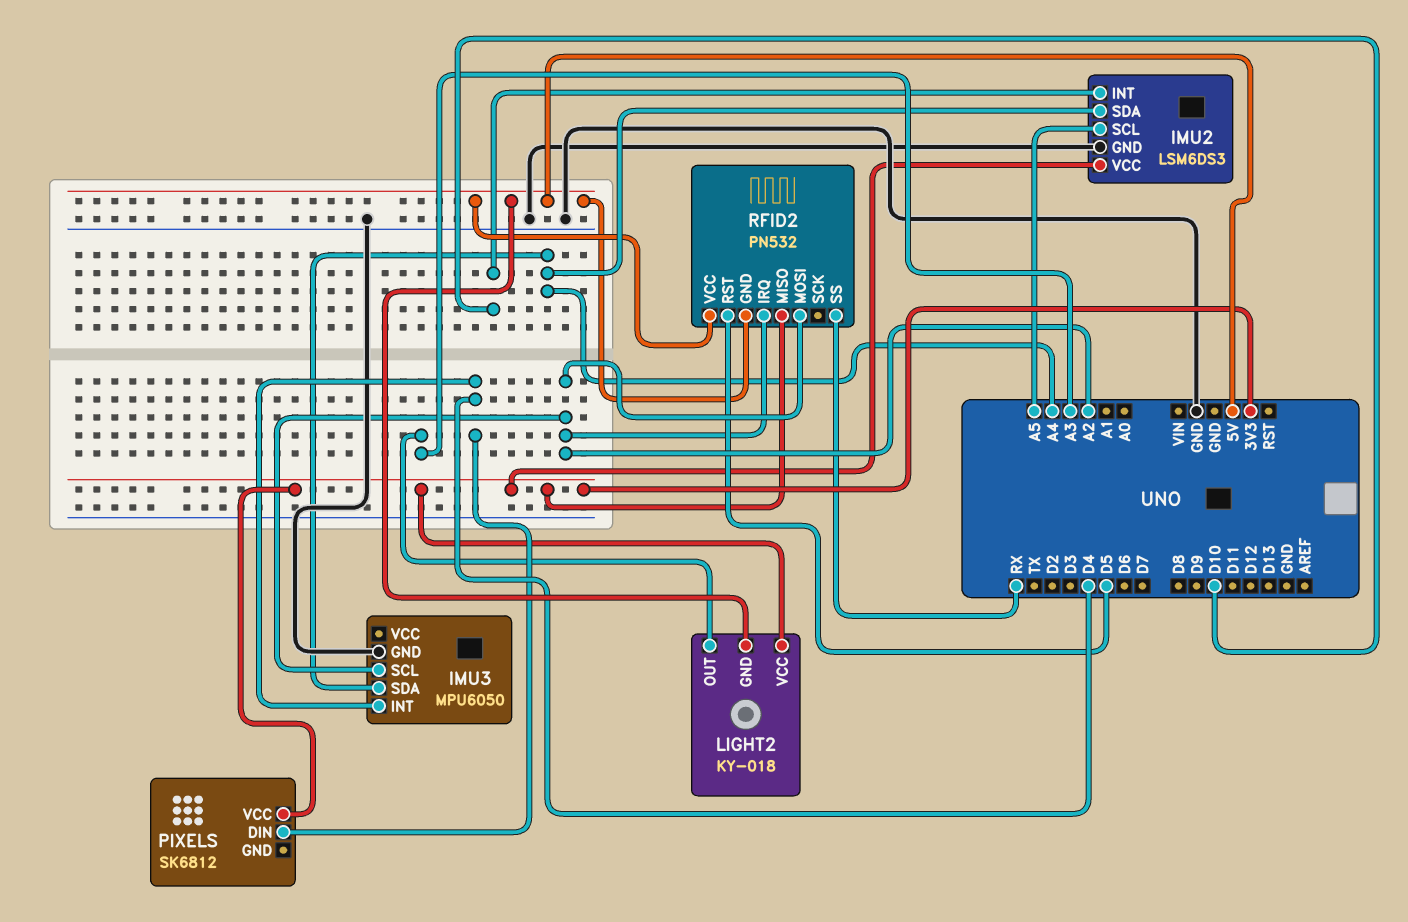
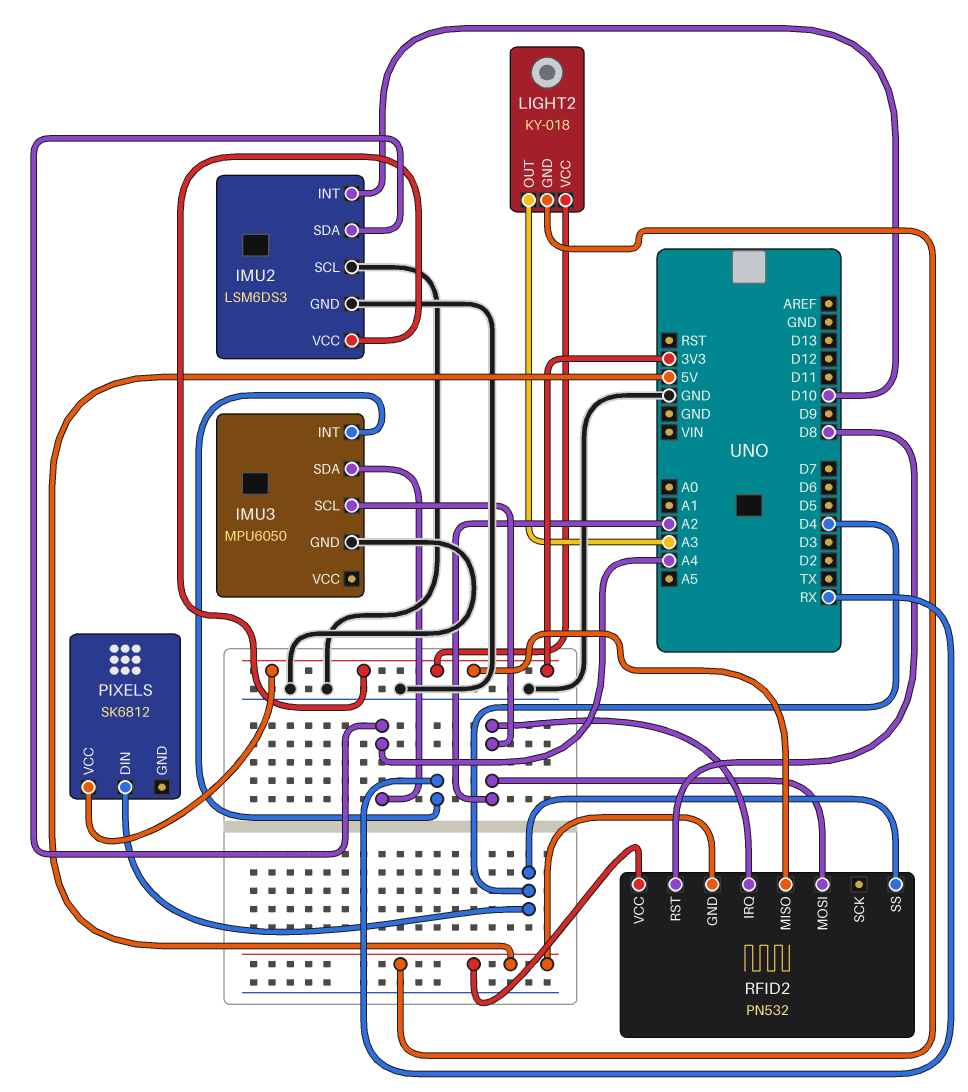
IMU2 pin SCL: A5 -> GND
IMU3 pin INT: D4 -> RX
RFID2 pin RST: D5 -> D8
RFID2 pin SS: RX -> D4

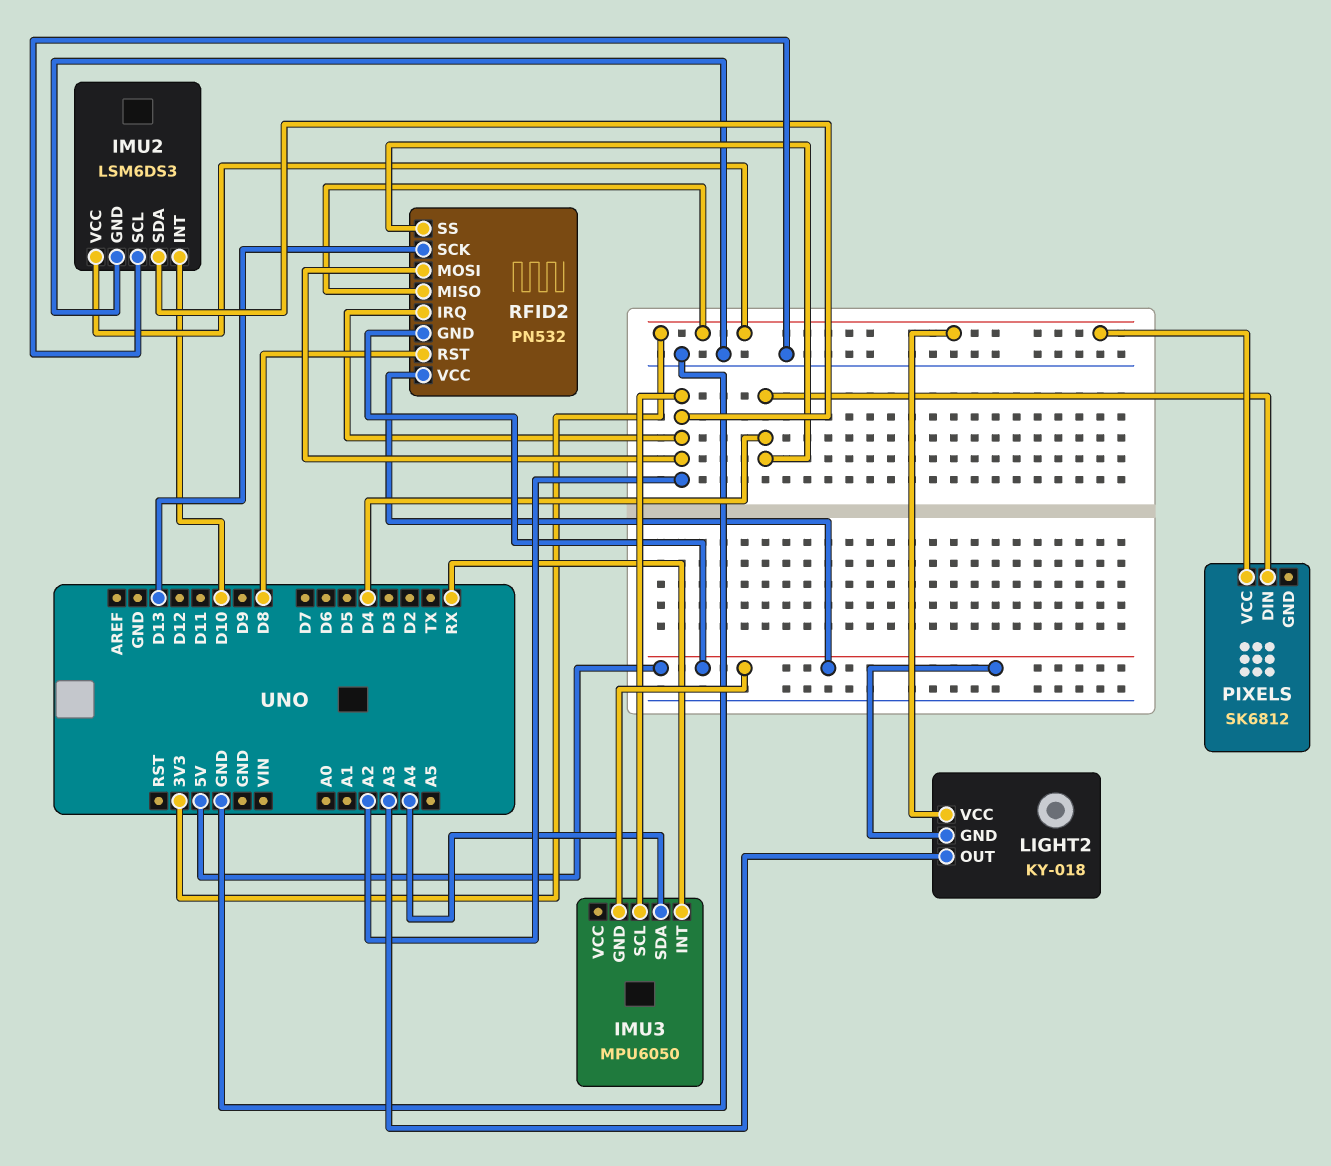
IMU2 pin SDA: A4 -> A2
IMU3 pin GND: GND -> 5V
RFID2 pin SCK: none -> D13

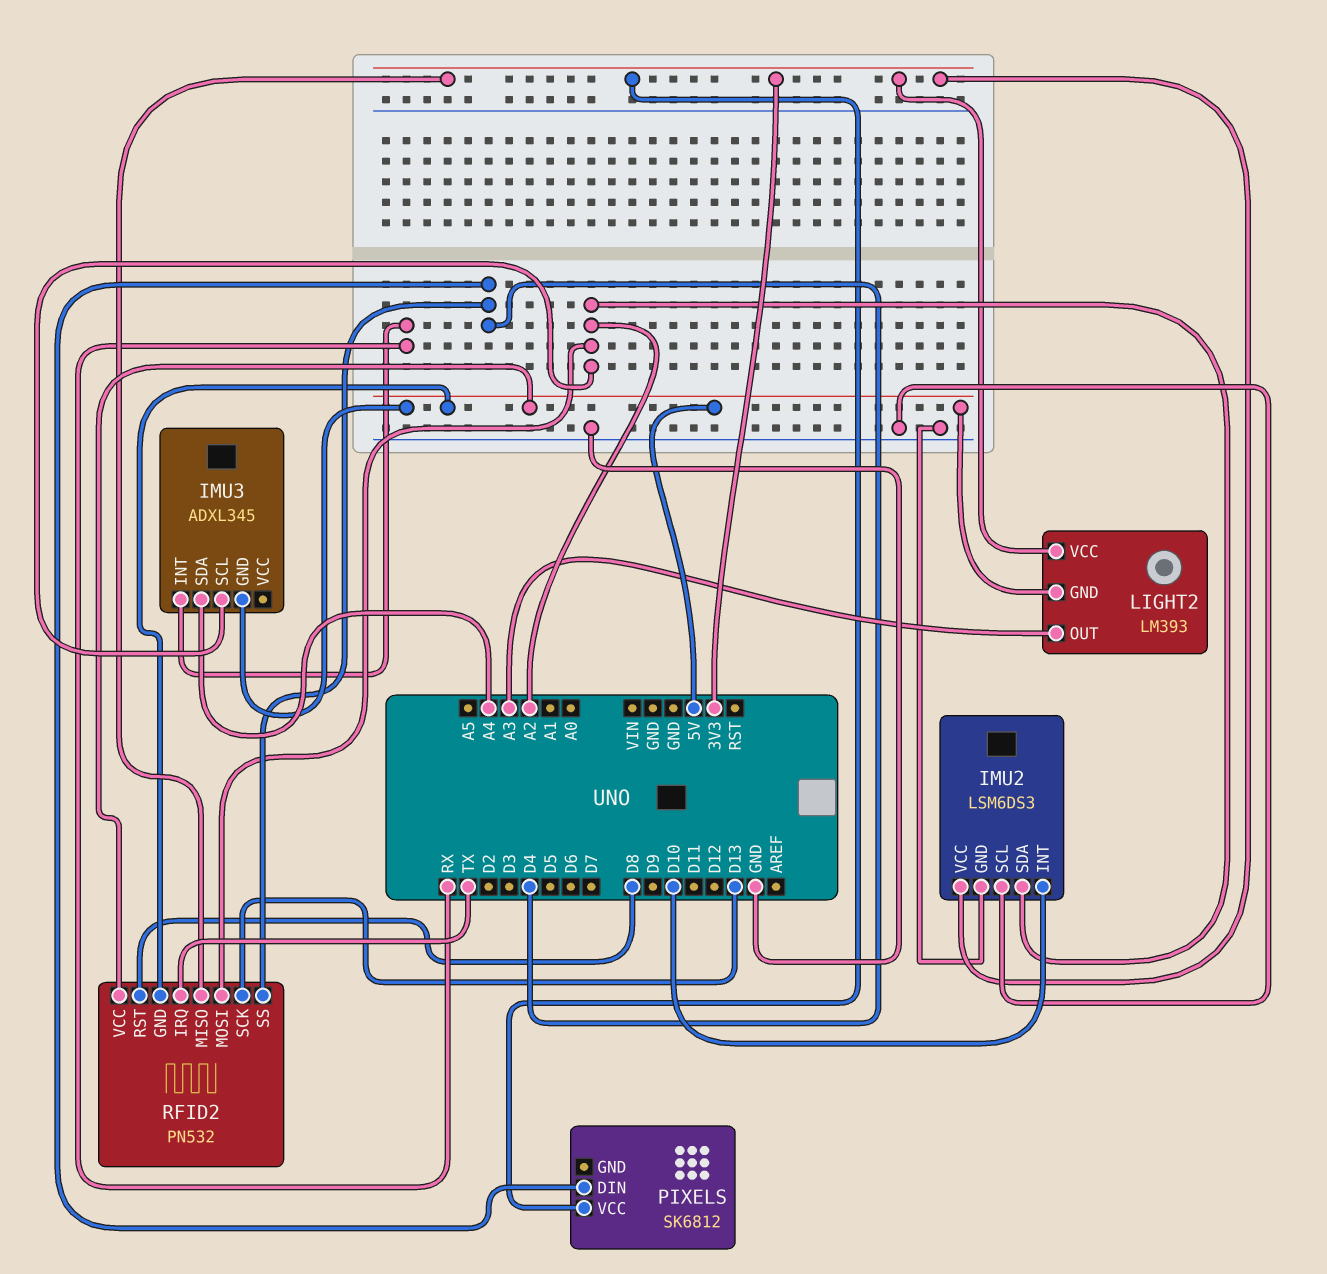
IMU3: MPU6050 -> ADXL345
LIGHT2: KY-018 -> LM393
RFID2 pin IRQ: A2 -> TX

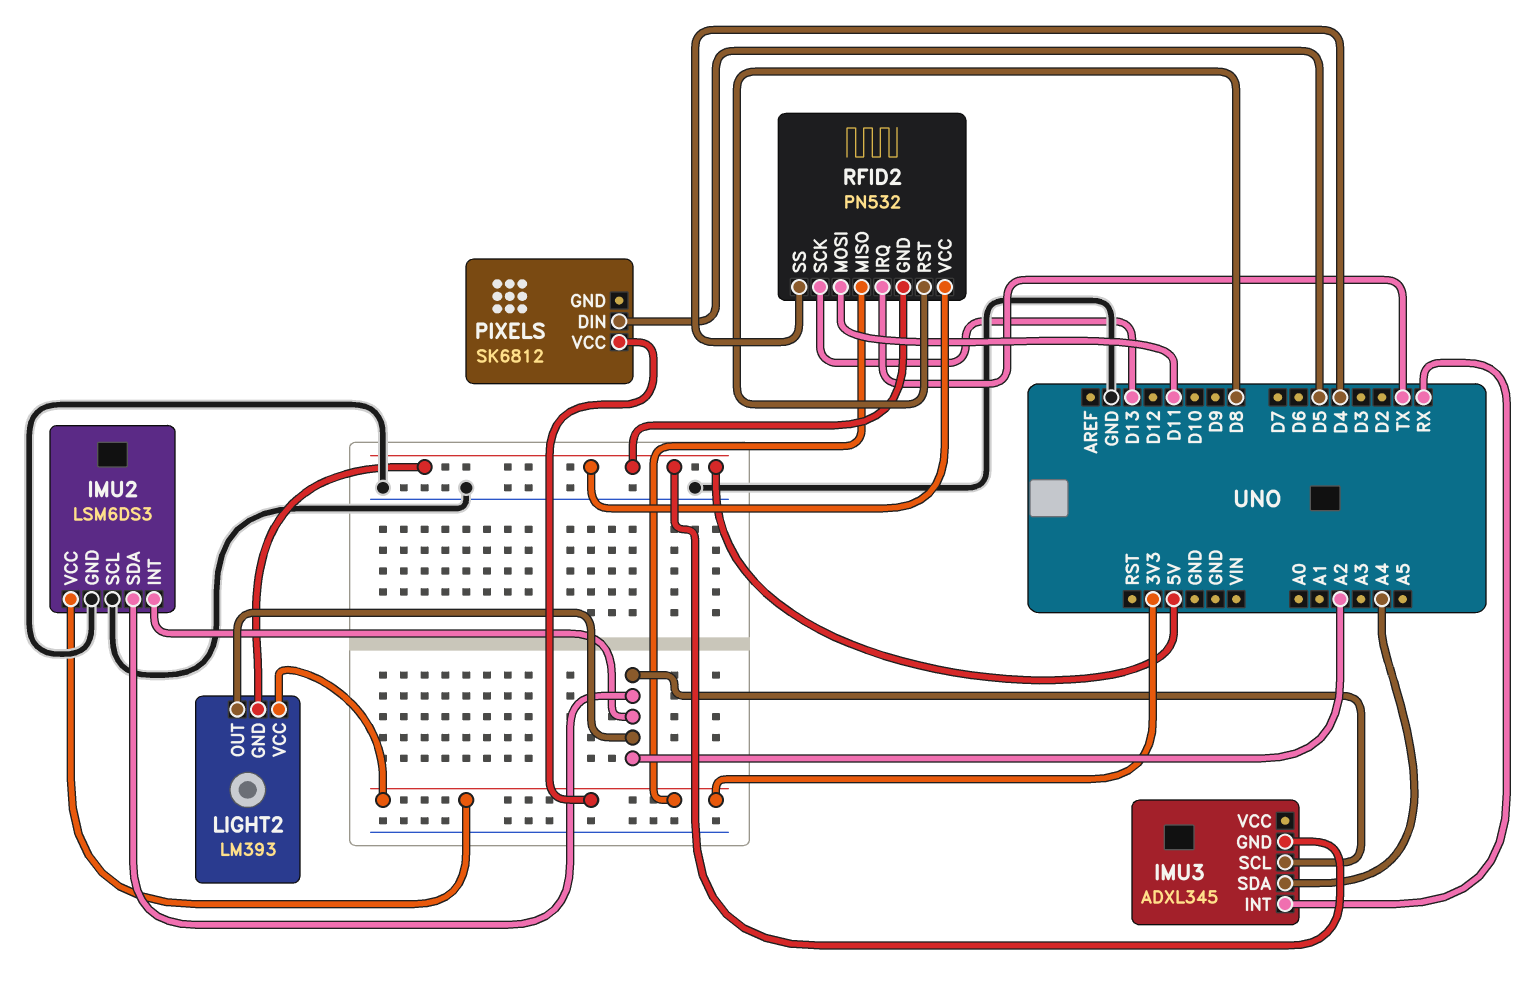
IMU2 pin INT: D10 -> A2
LIGHT2 pin OUT: A3 -> A2
PIXELS pin DIN: D4 -> D5
RFID2 pin MOSI: A2 -> D11

